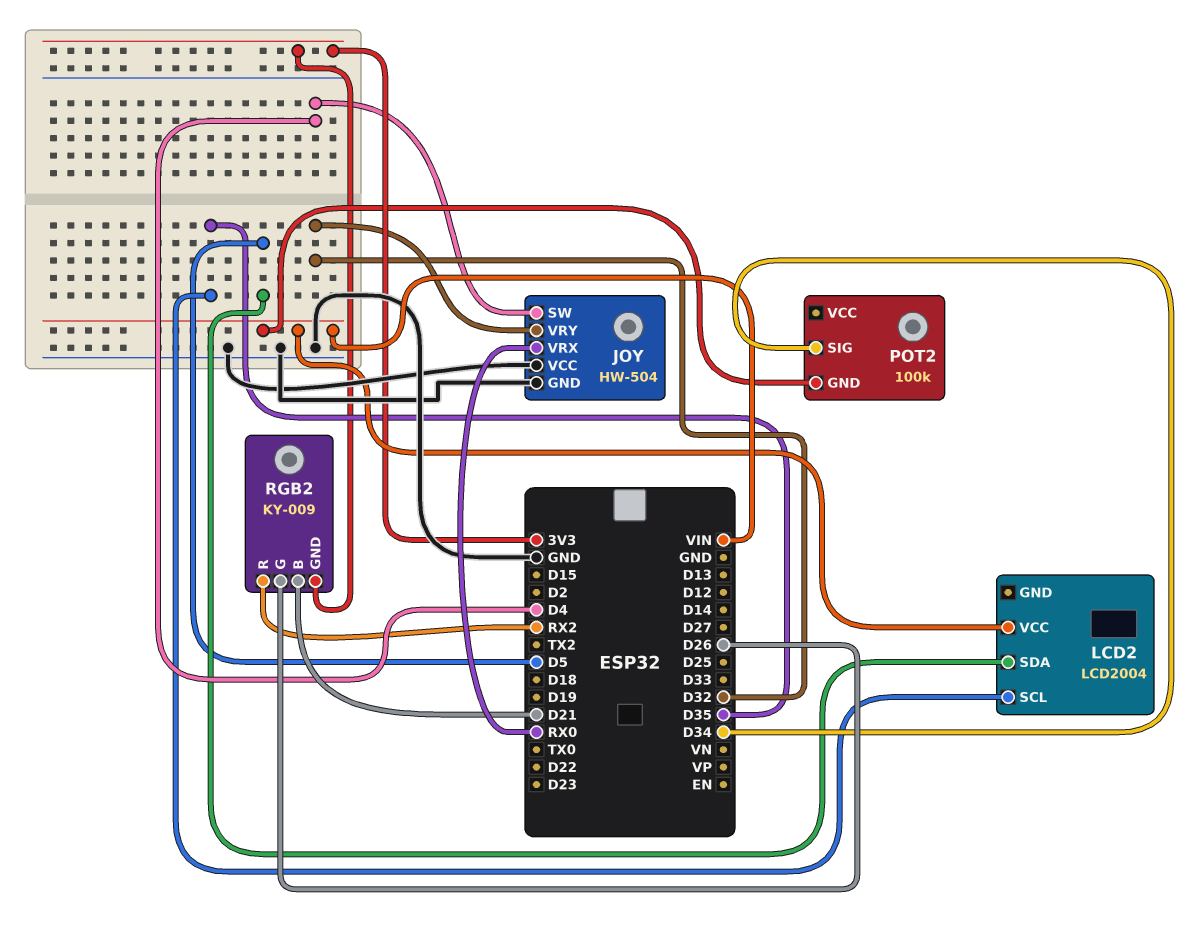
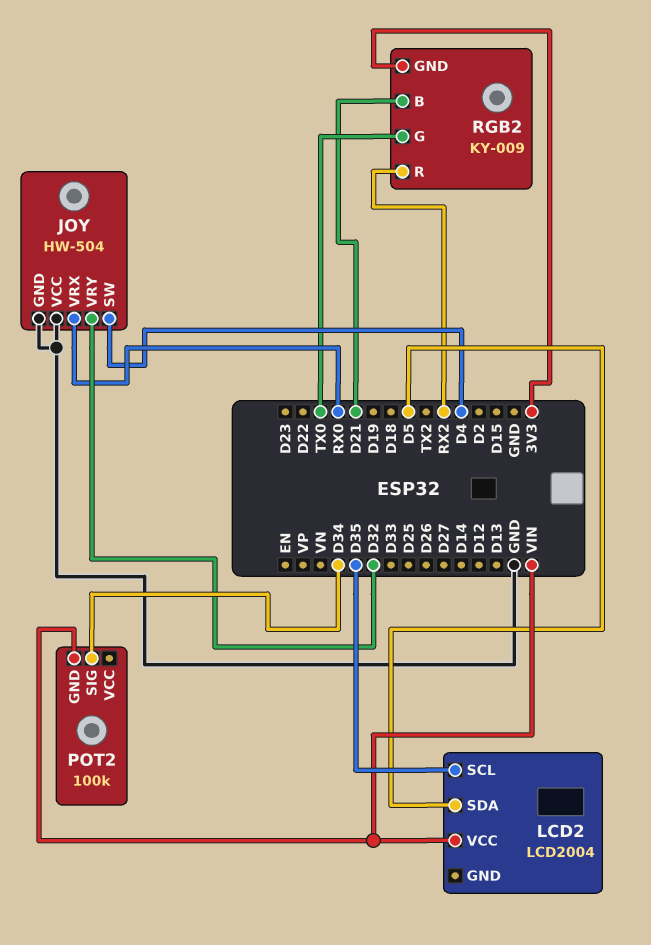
RGB2 pin G: D26 -> TX0

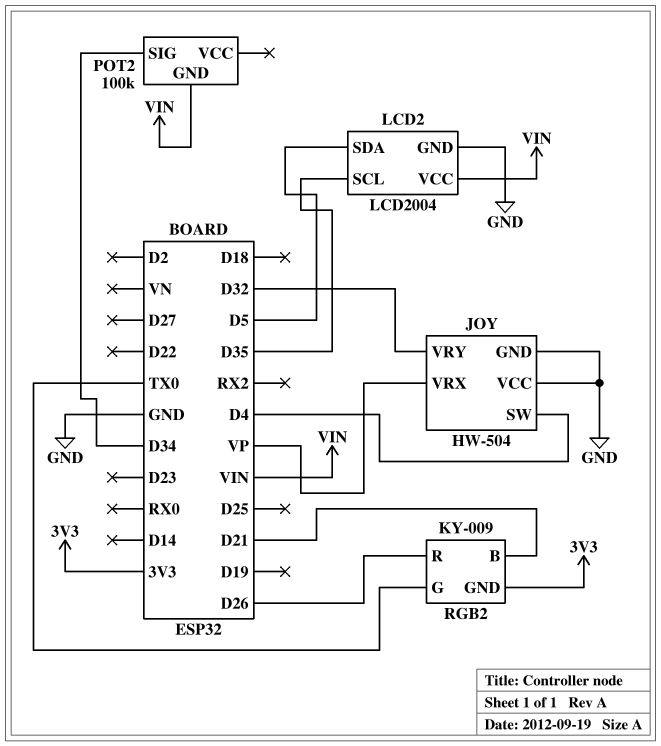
JOY pin VRX: RX0 -> VP
LCD2 pin GND: none -> GND
RGB2 pin R: RX2 -> D26

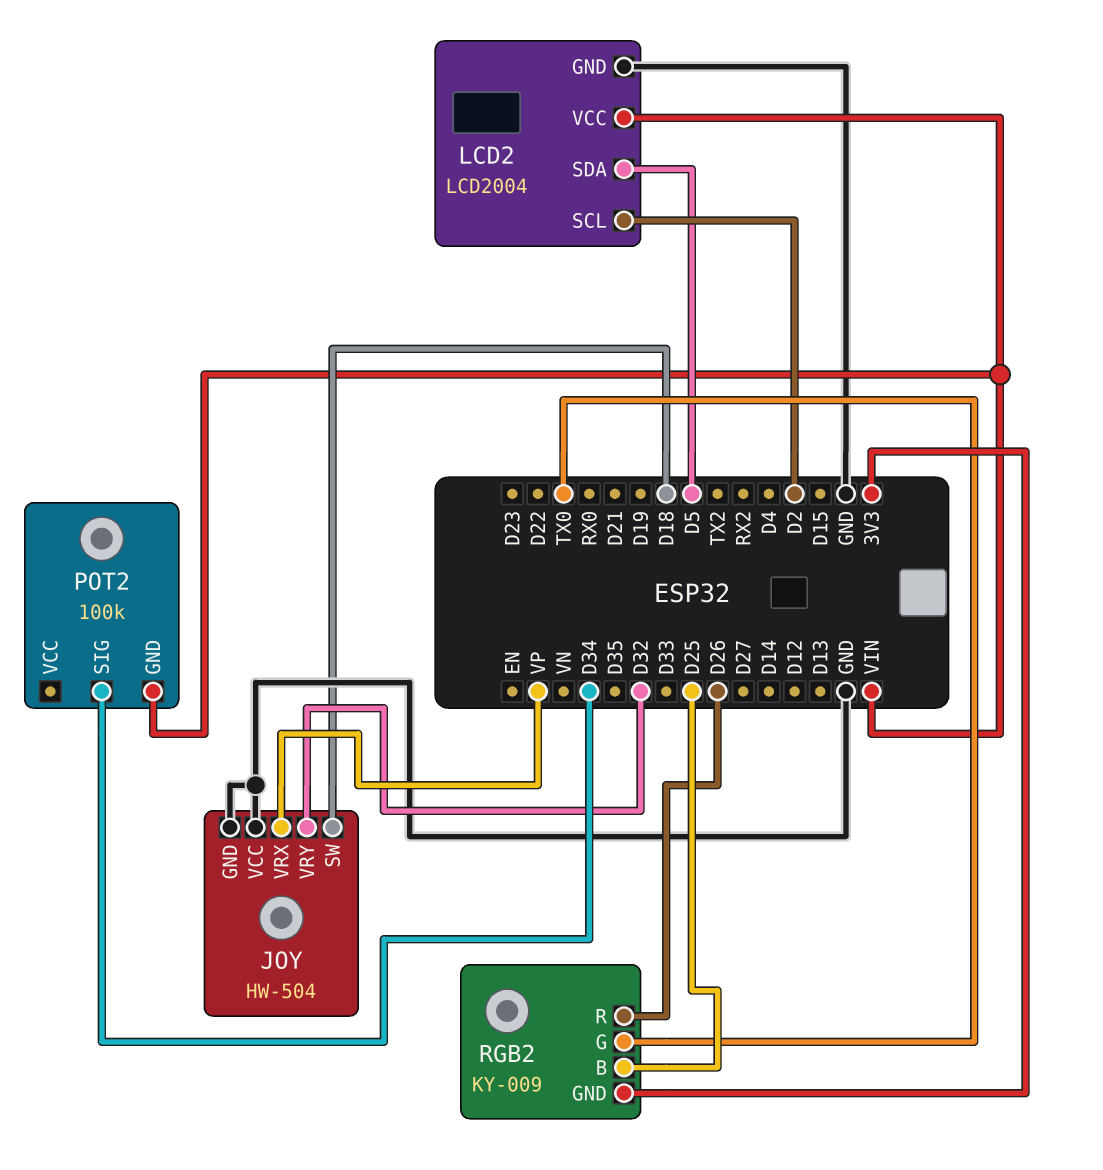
JOY pin SW: D4 -> D18
LCD2 pin SCL: D35 -> D2
RGB2 pin B: D21 -> D25

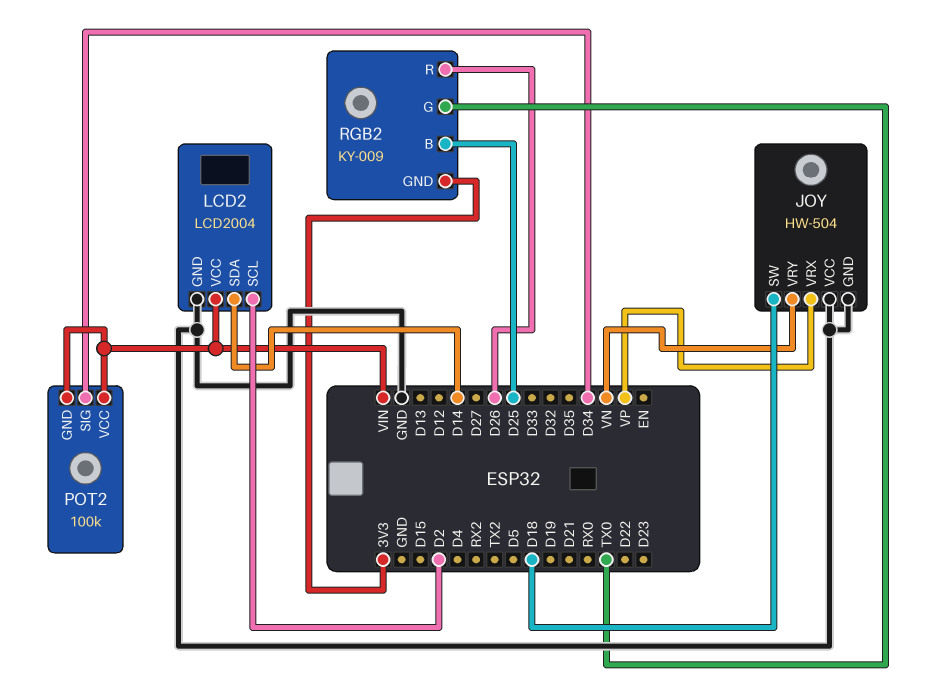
JOY pin VRY: D32 -> VN
LCD2 pin SDA: D5 -> D14
POT2 pin VCC: none -> VIN

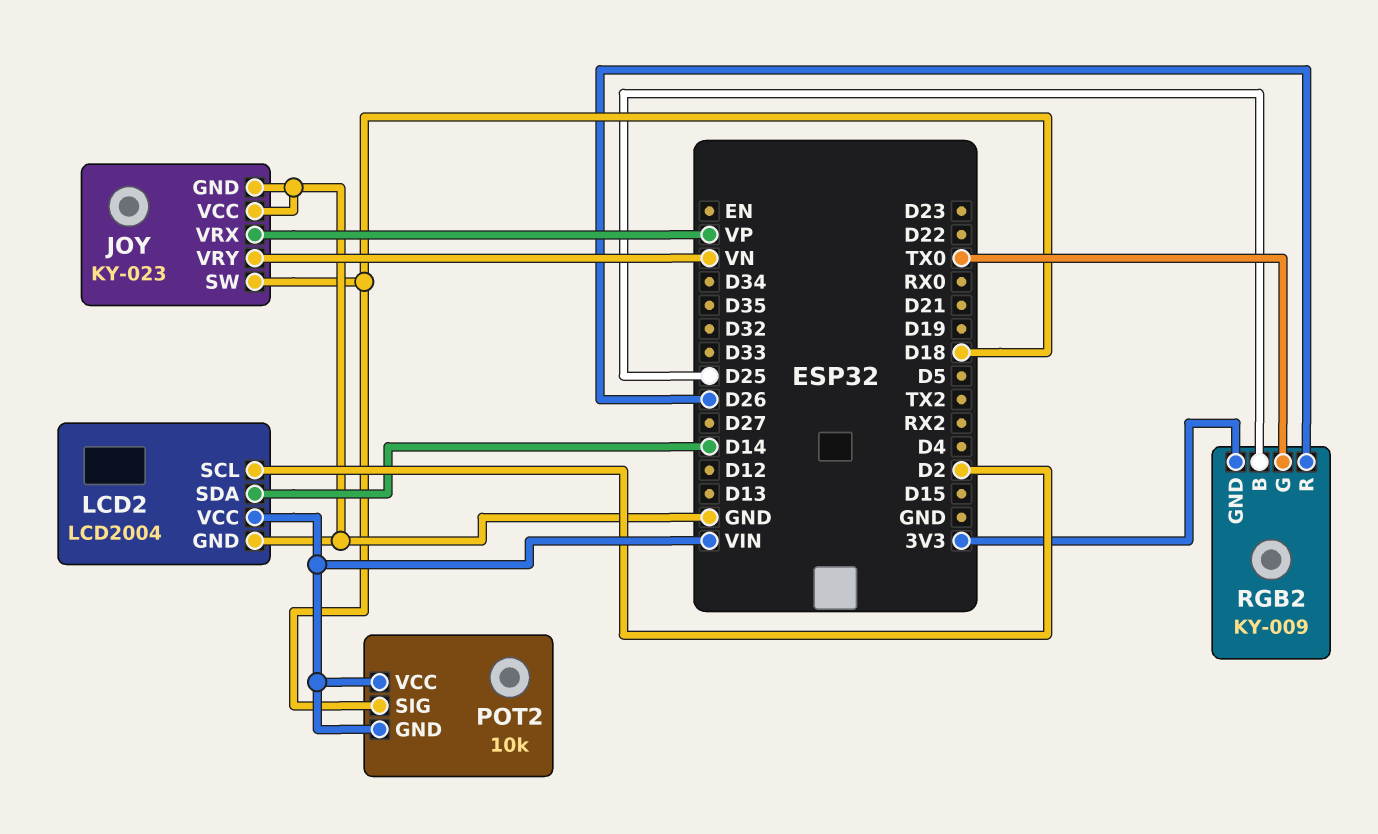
JOY: HW-504 -> KY-023
POT2: 100k -> 10k
POT2 pin SIG: D34 -> D18

